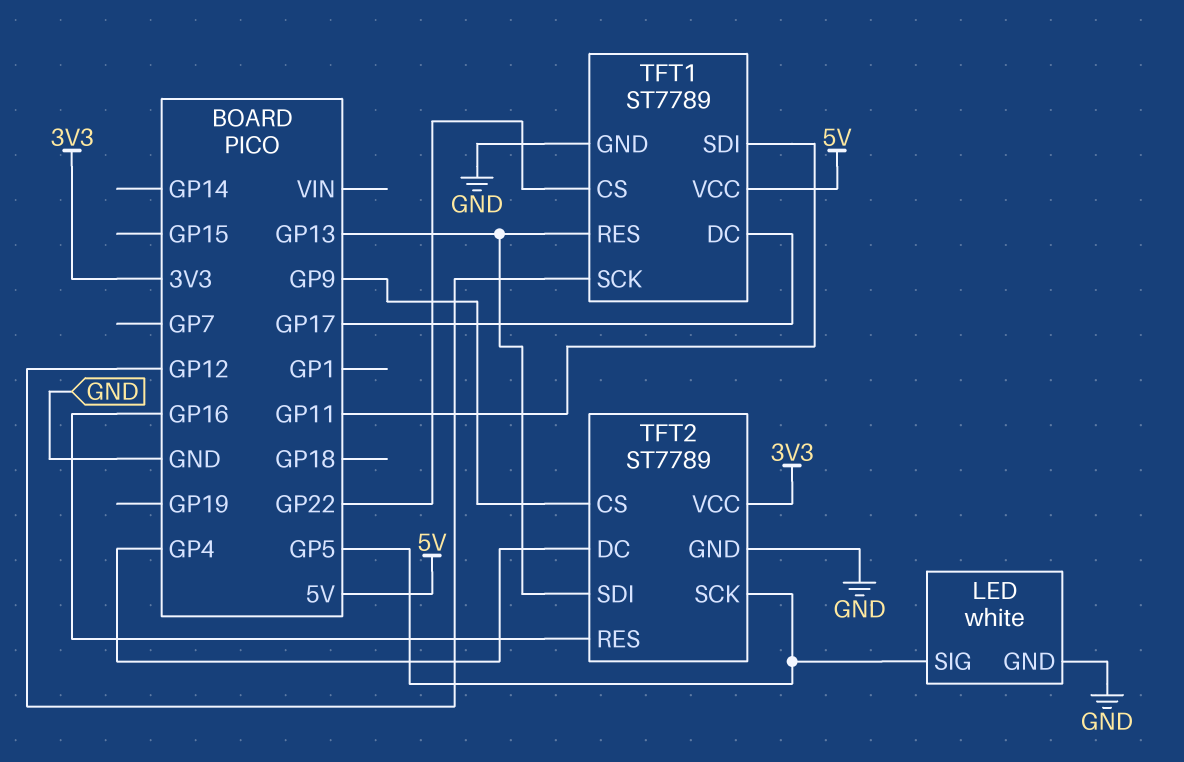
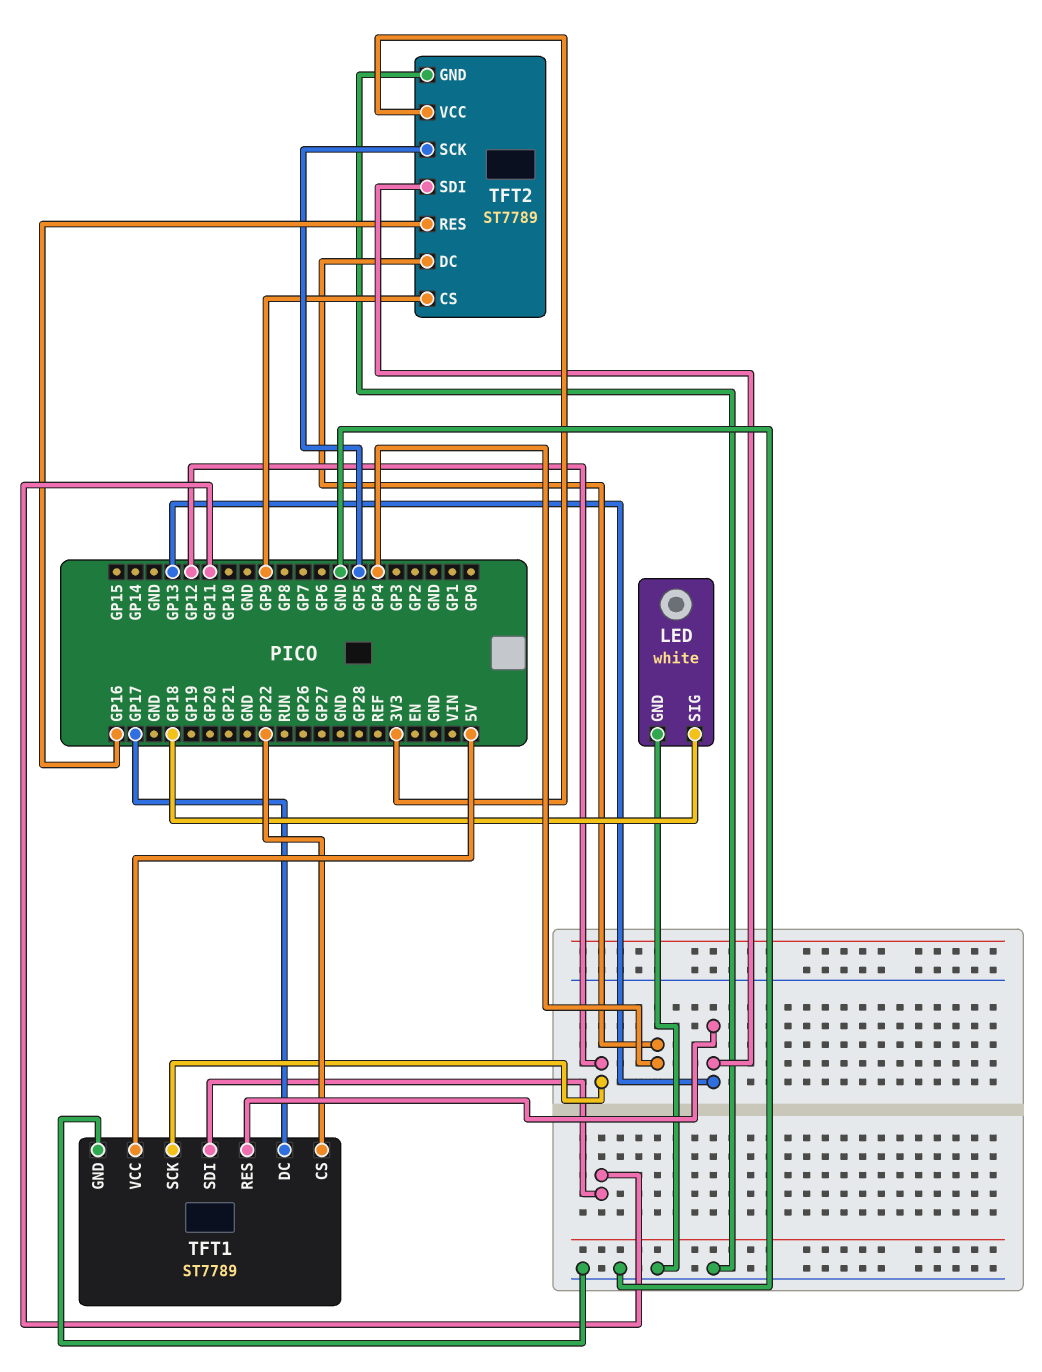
LED pin SIG: GP5 -> GP18

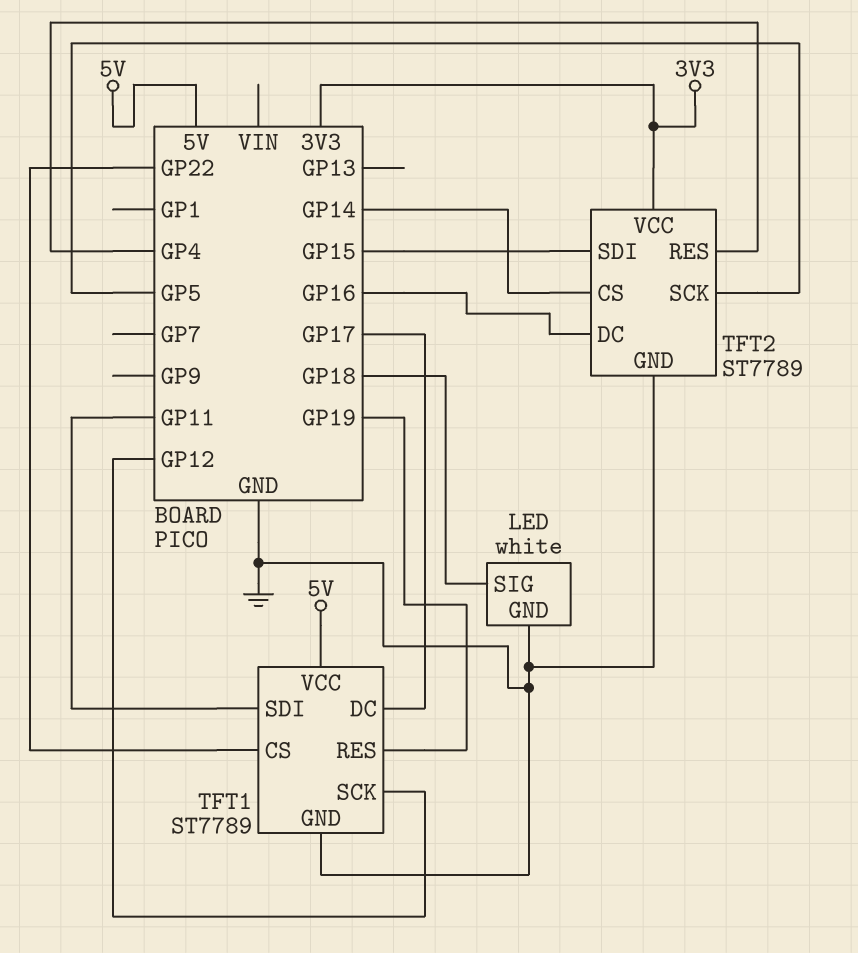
TFT1 pin RES: GP13 -> GP19
TFT2 pin CS: GP9 -> GP14
TFT2 pin DC: GP4 -> GP16
TFT2 pin RES: GP16 -> GP4
TFT2 pin SDI: GP13 -> GP15

